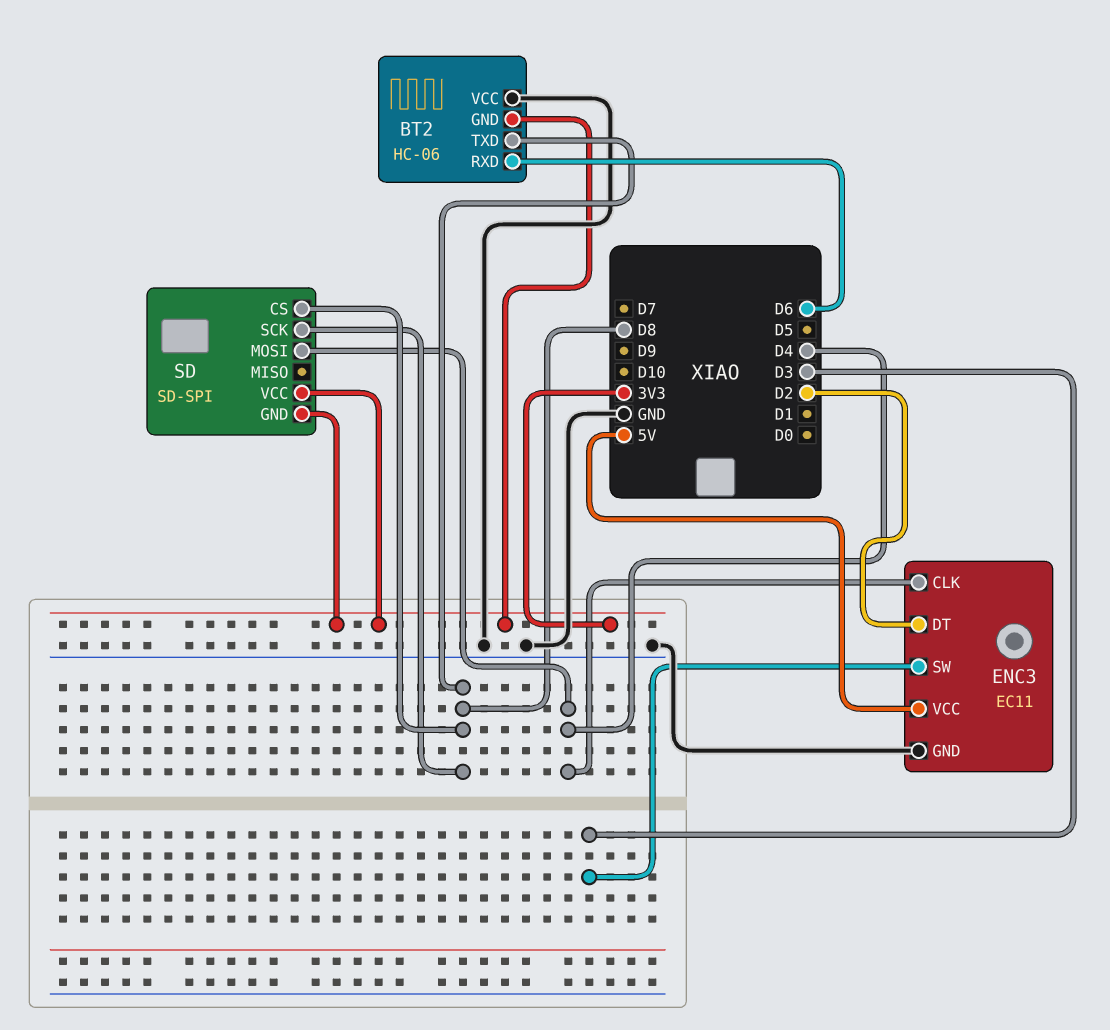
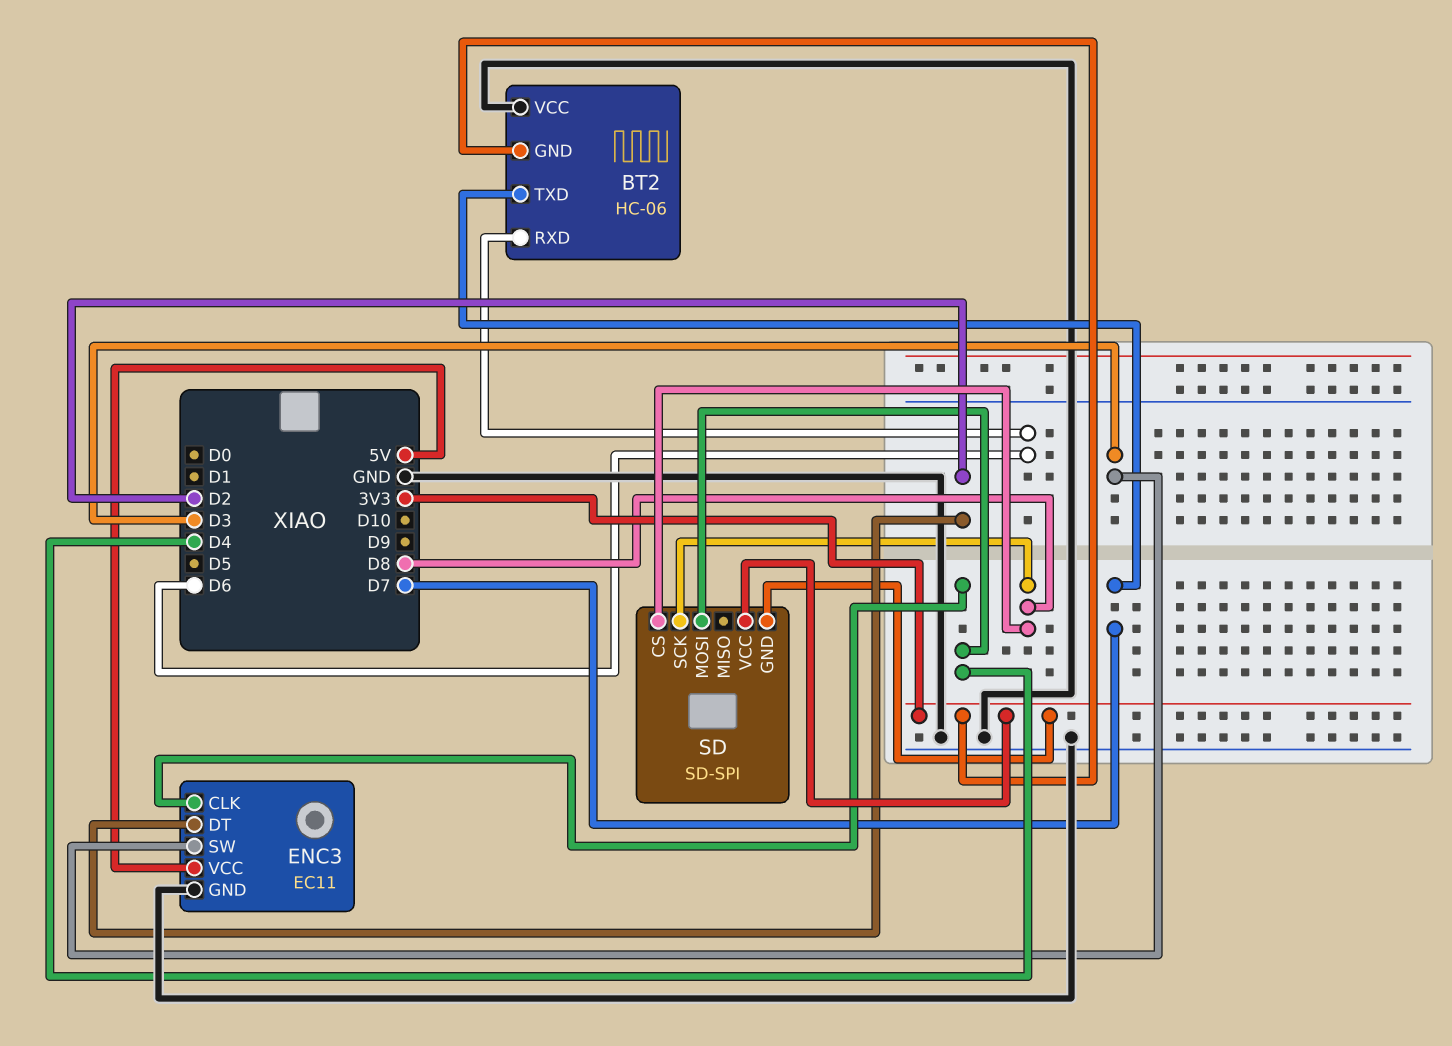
BT2 pin TXD: D8 -> D7

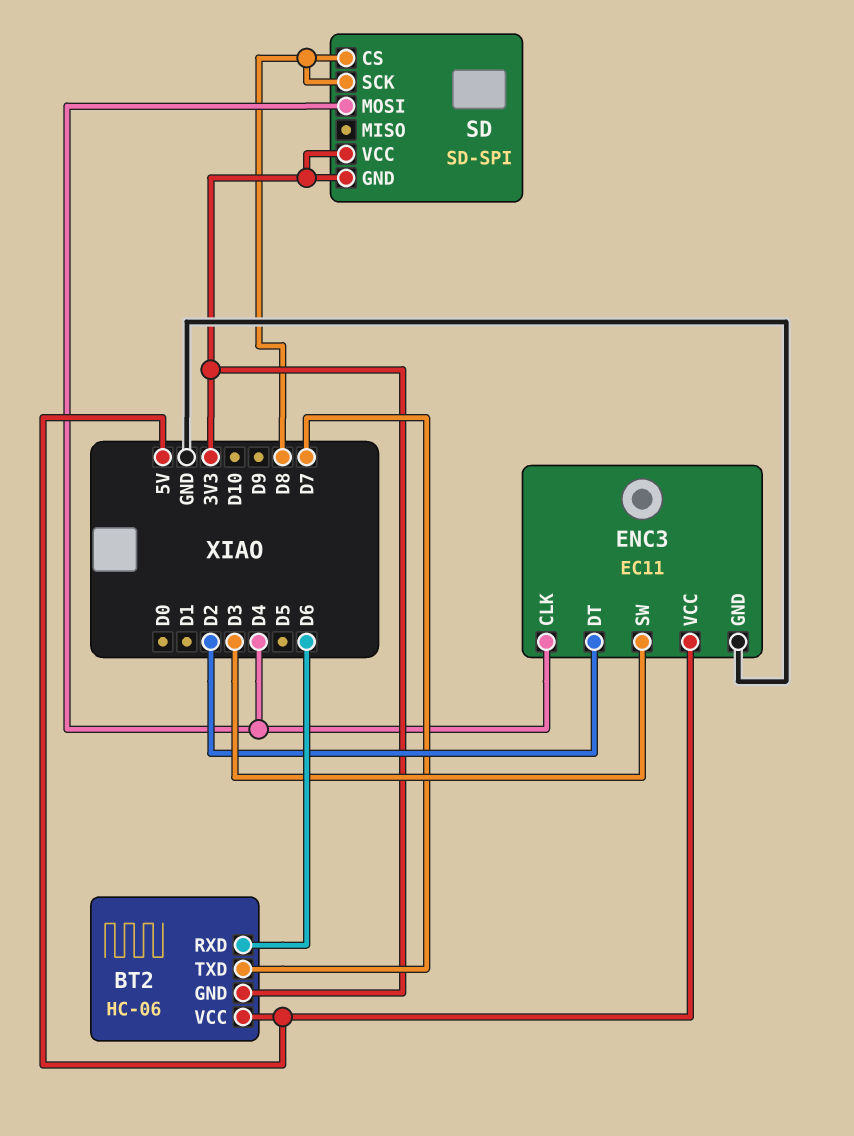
BT2 pin VCC: GND -> 5V

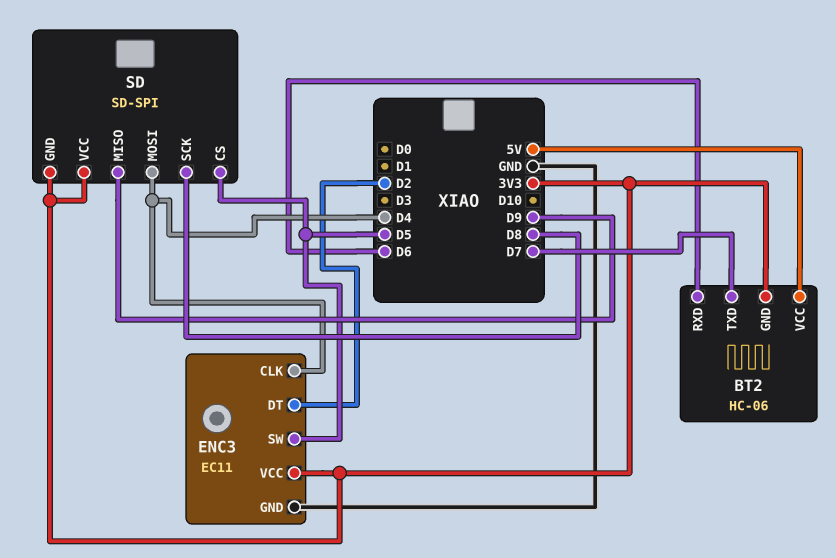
ENC3 pin SW: D3 -> D5
ENC3 pin VCC: 5V -> 3V3
SD pin CS: D8 -> D5
SD pin MISO: none -> D9

